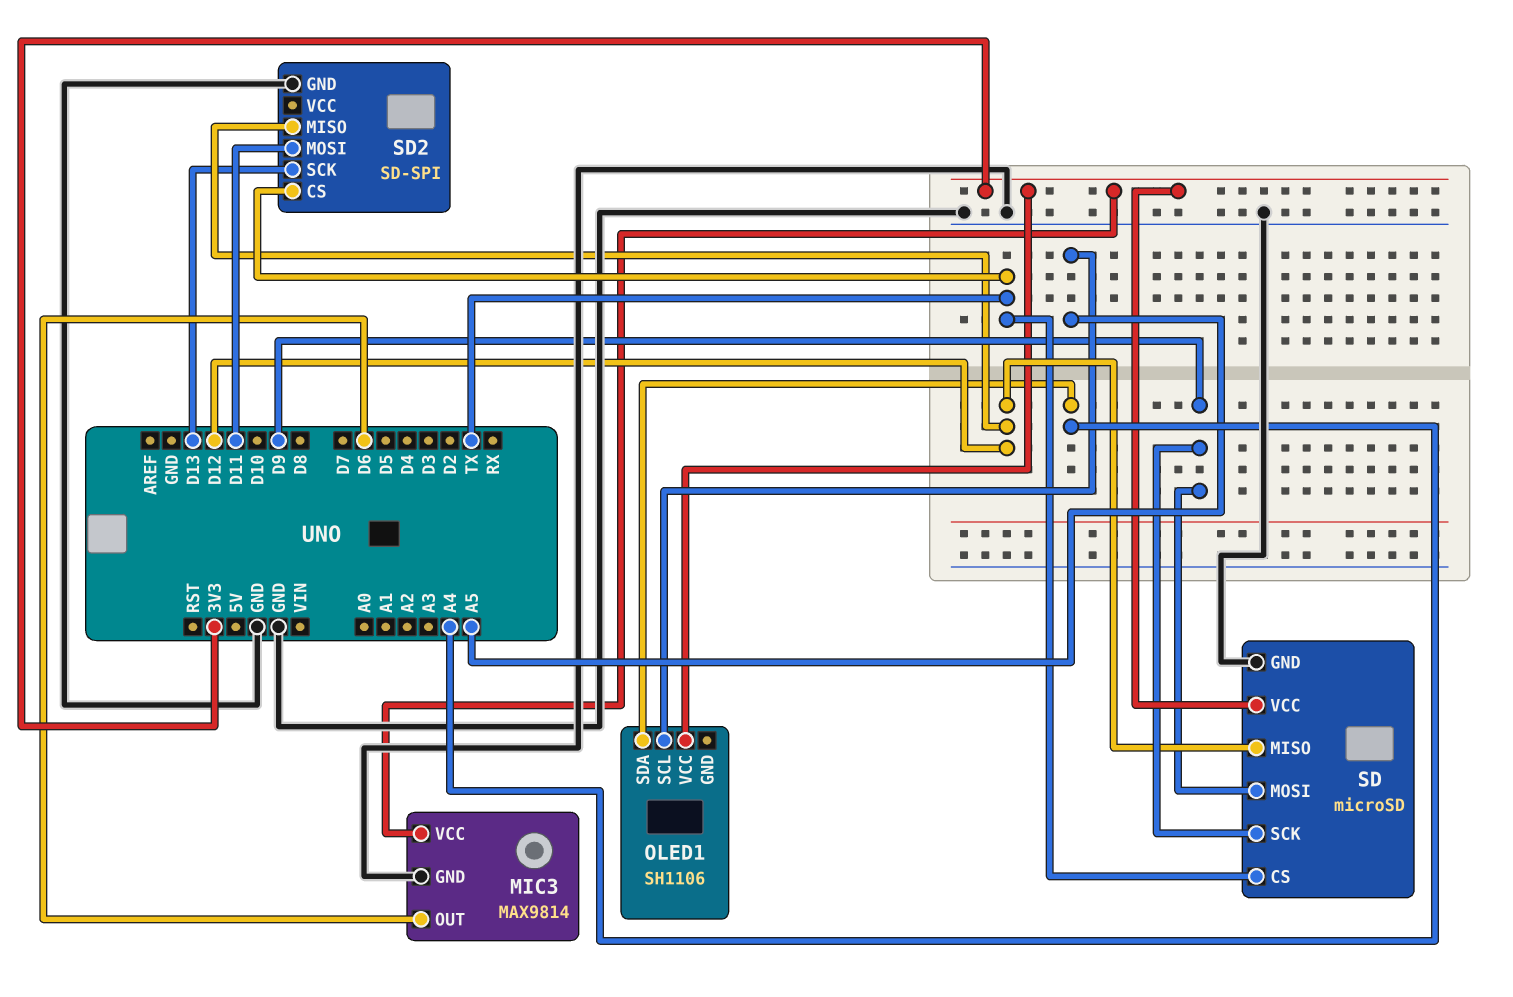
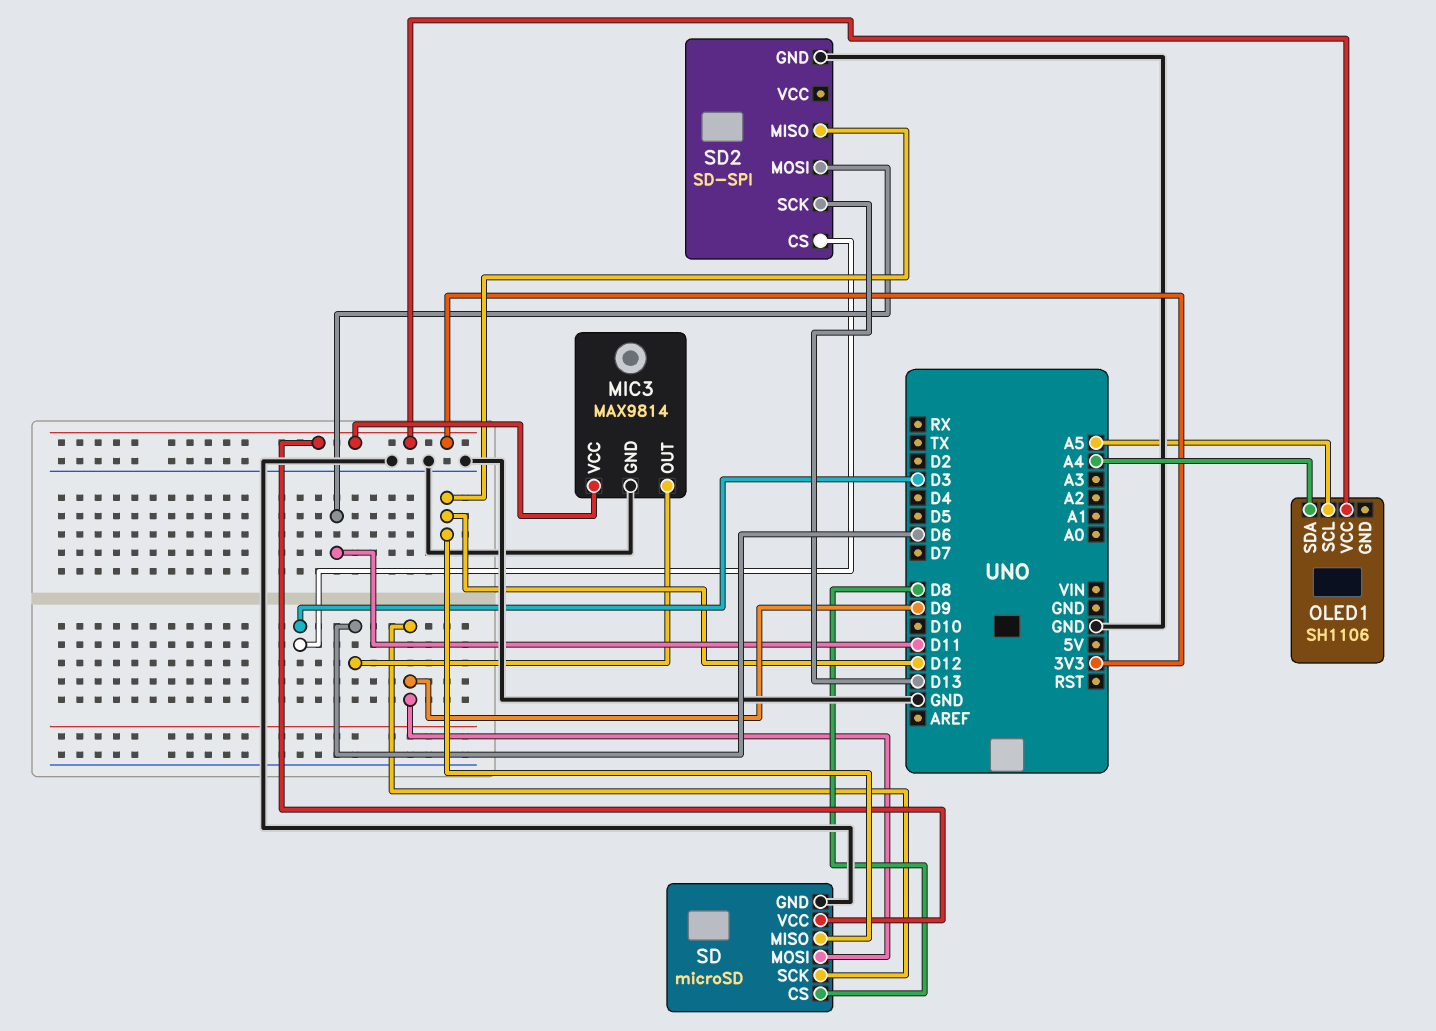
SD pin CS: TX -> D8
SD2 pin CS: TX -> D3

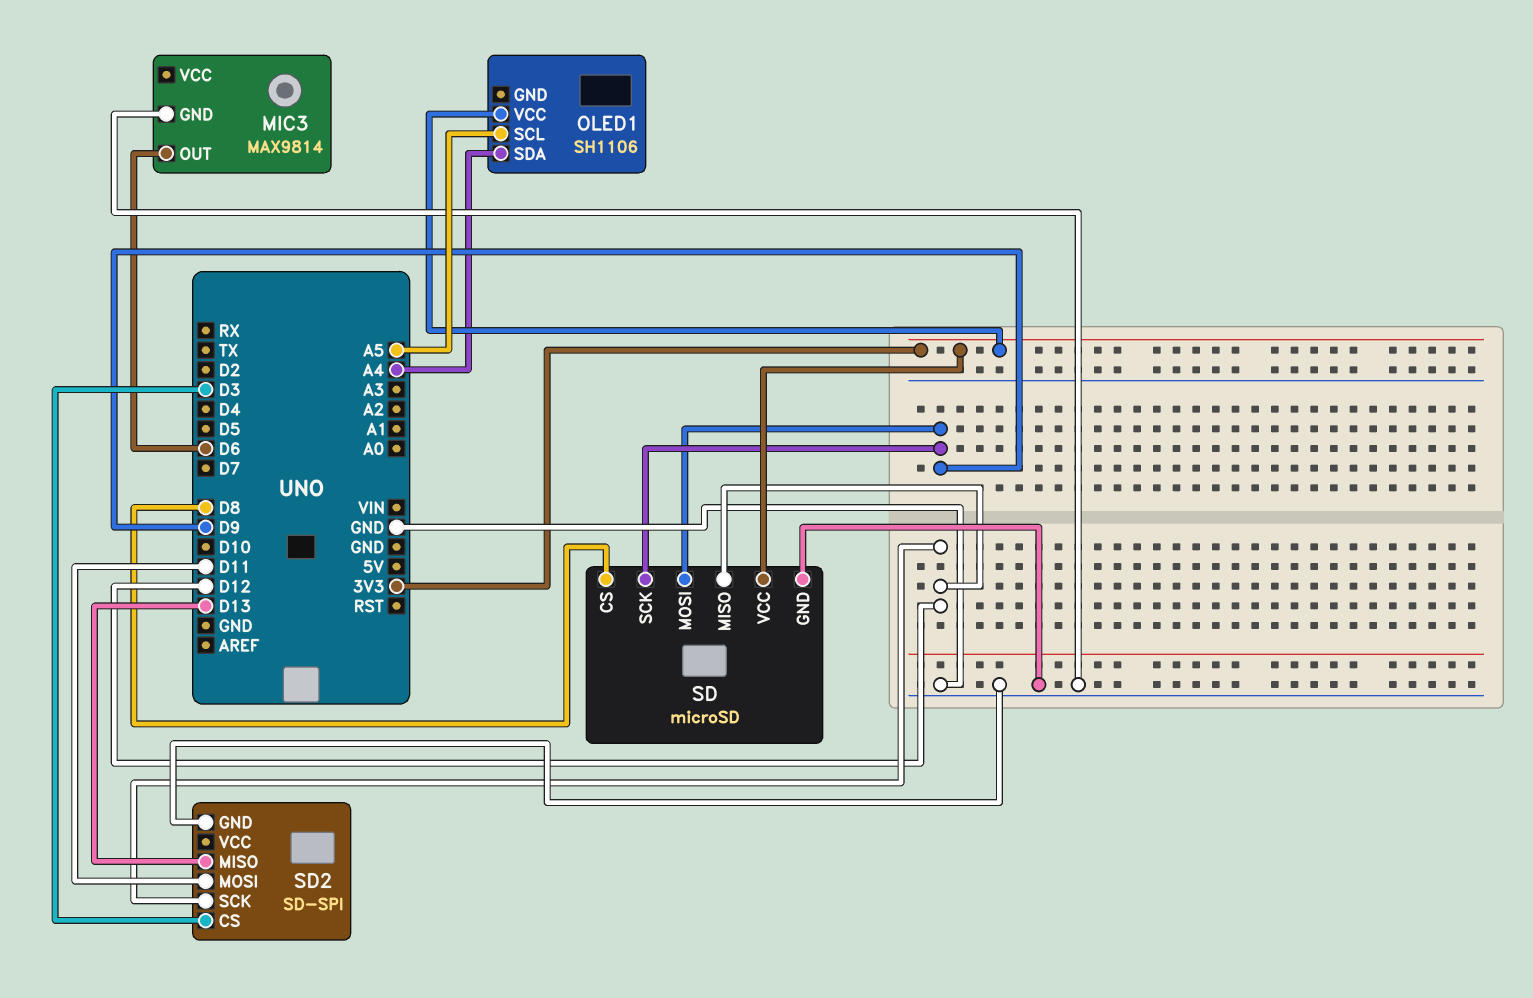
MIC3 pin VCC: 3V3 -> none
SD2 pin MISO: D12 -> D13
SD2 pin SCK: D13 -> D12

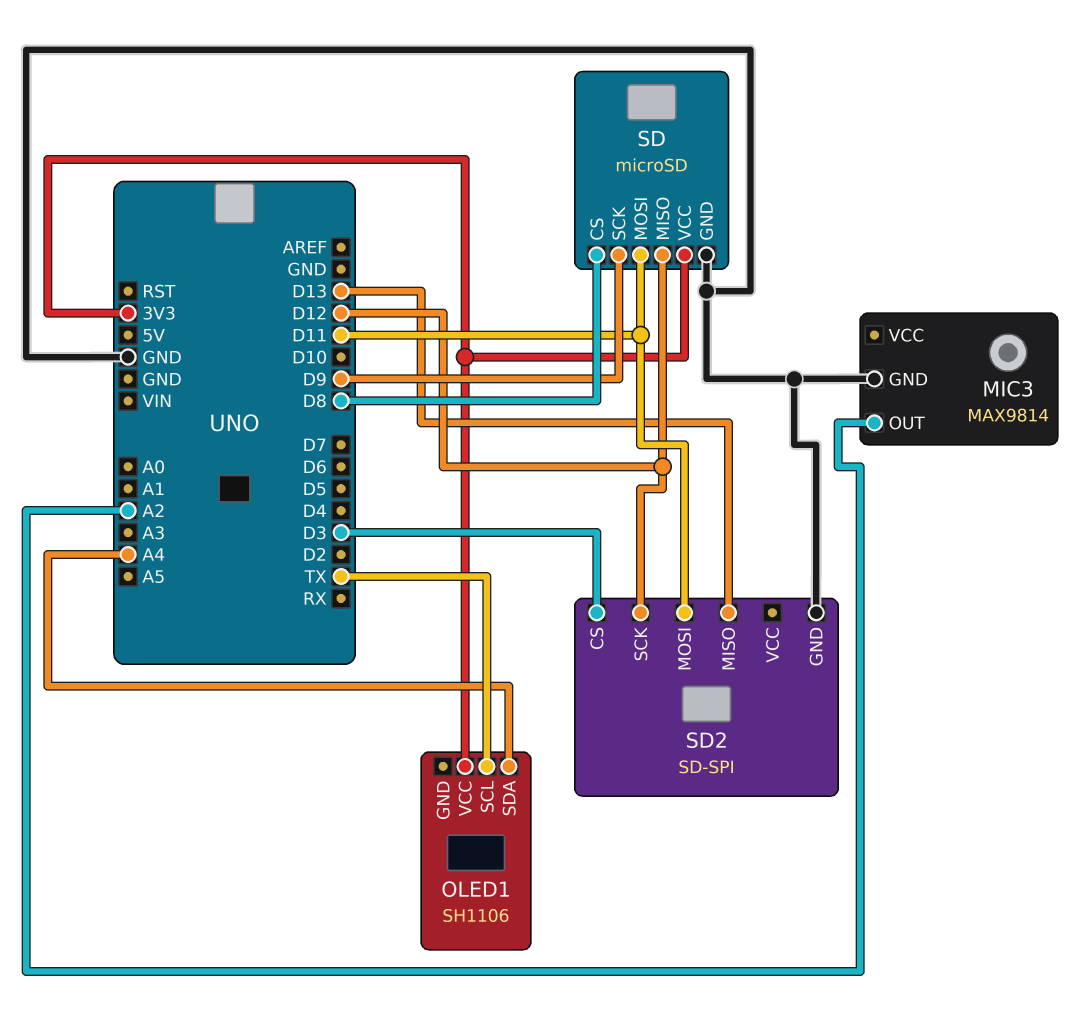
MIC3 pin OUT: D6 -> A2
OLED1 pin SCL: A5 -> TX
SD pin MOSI: D9 -> D11

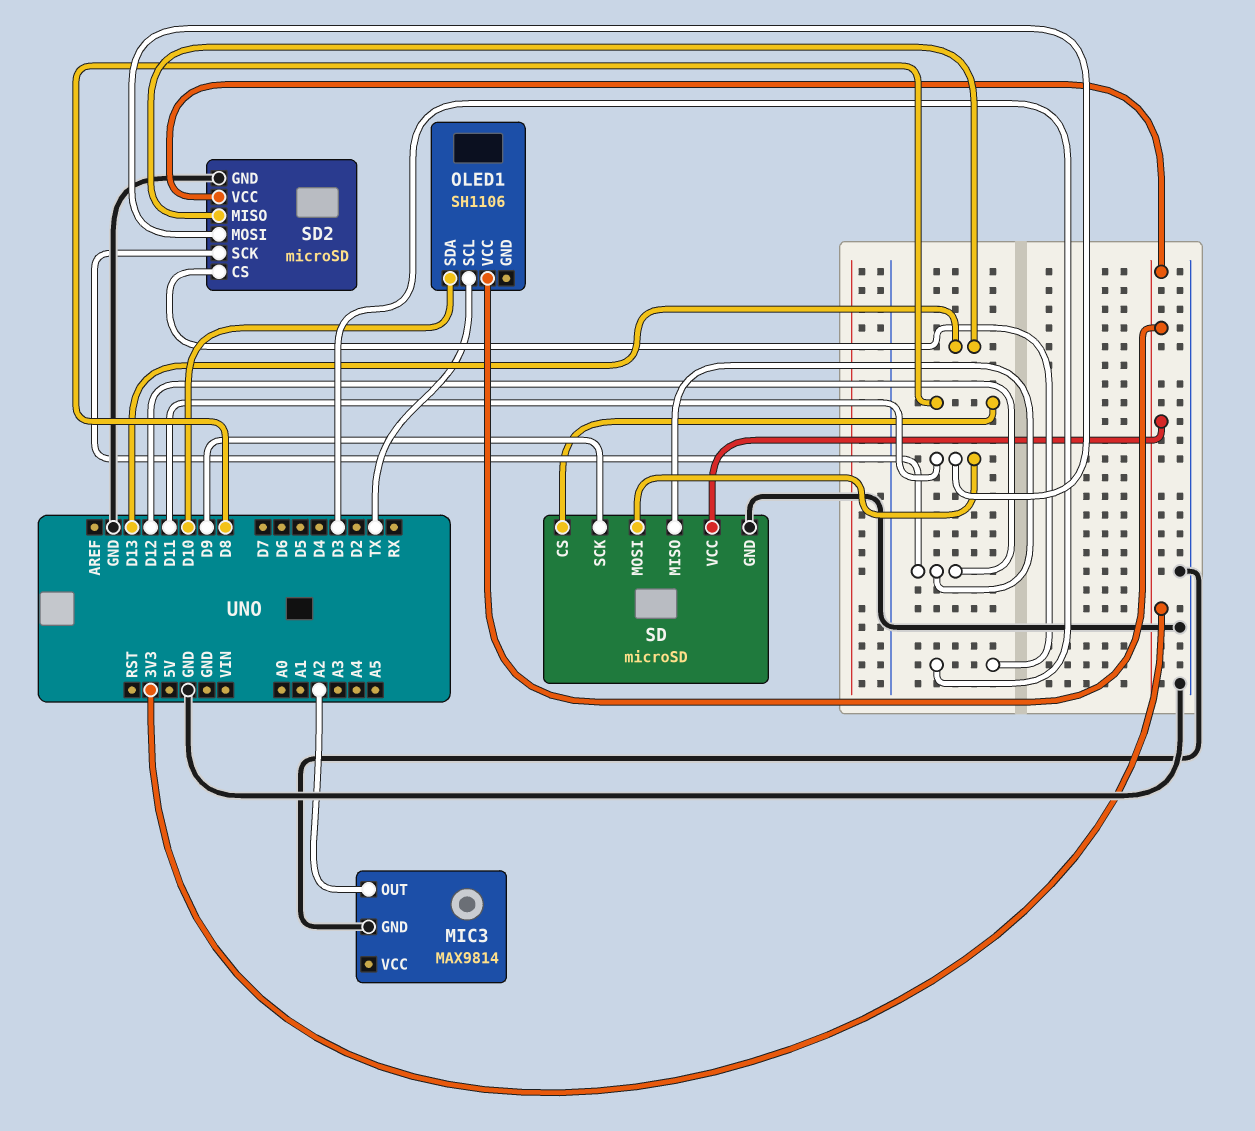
OLED1 pin SDA: A4 -> D10
SD2: SD-SPI -> microSD
SD2 pin VCC: none -> 3V3

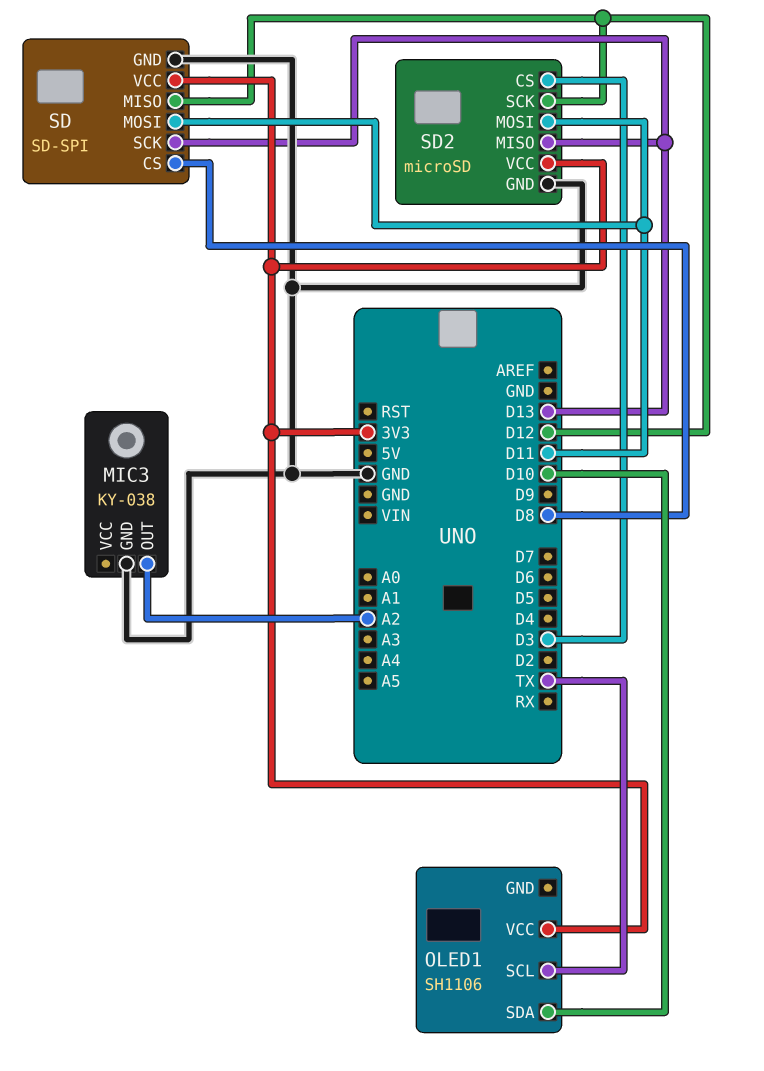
MIC3: MAX9814 -> KY-038
SD: microSD -> SD-SPI
SD pin SCK: D9 -> D13

